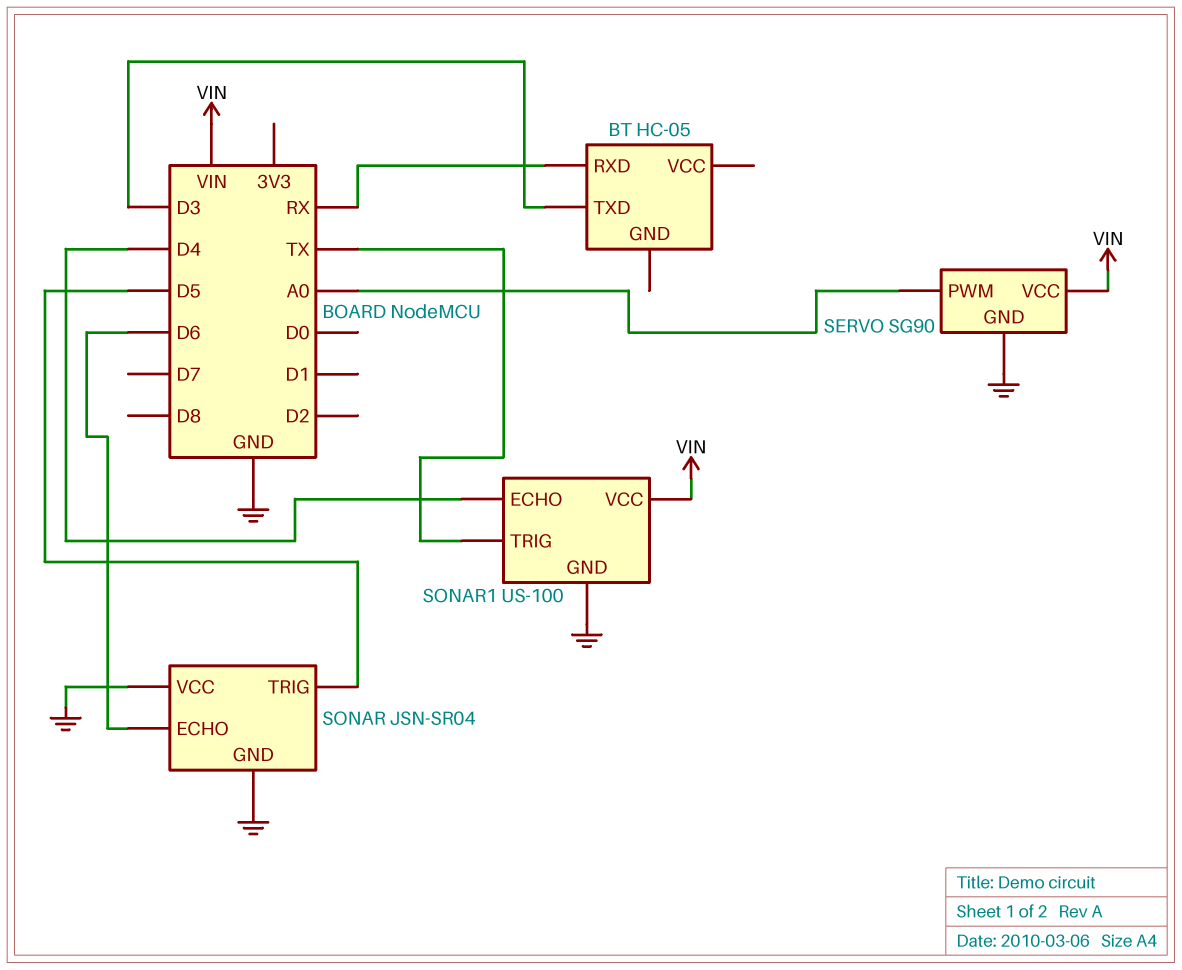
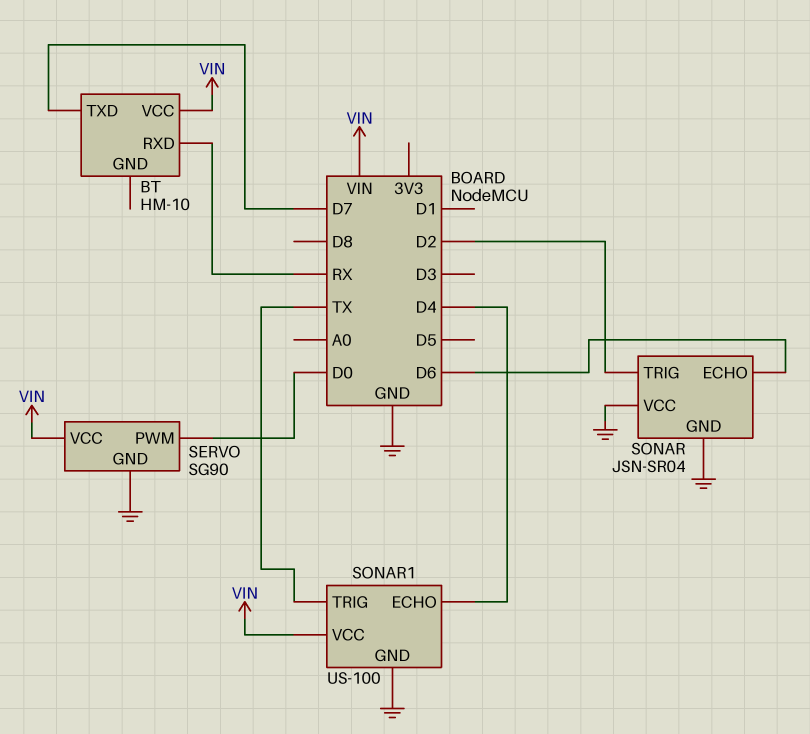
BT: HC-05 -> HM-10
BT pin TXD: D3 -> D7
BT pin VCC: none -> VIN
SERVO pin PWM: A0 -> D0
SONAR pin TRIG: D5 -> D2

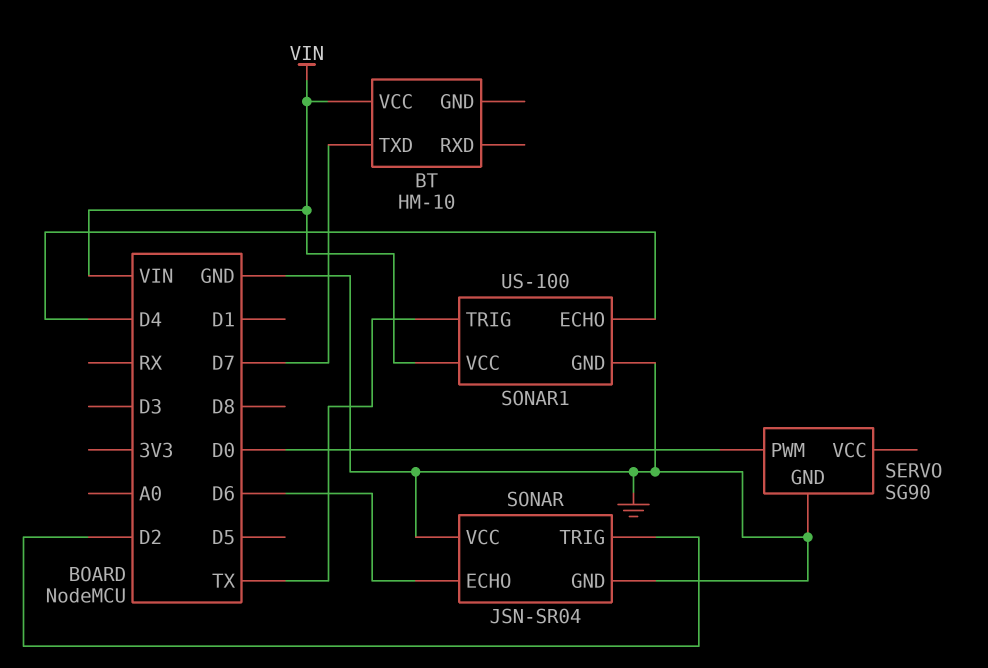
BT pin RXD: RX -> none
SERVO pin VCC: VIN -> none

